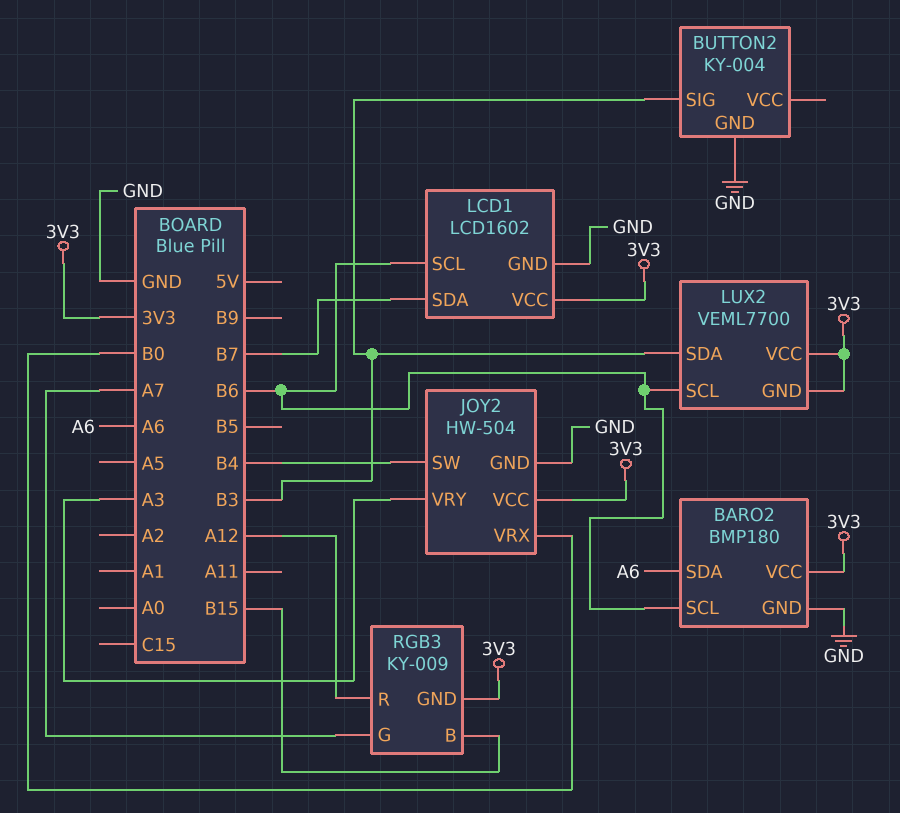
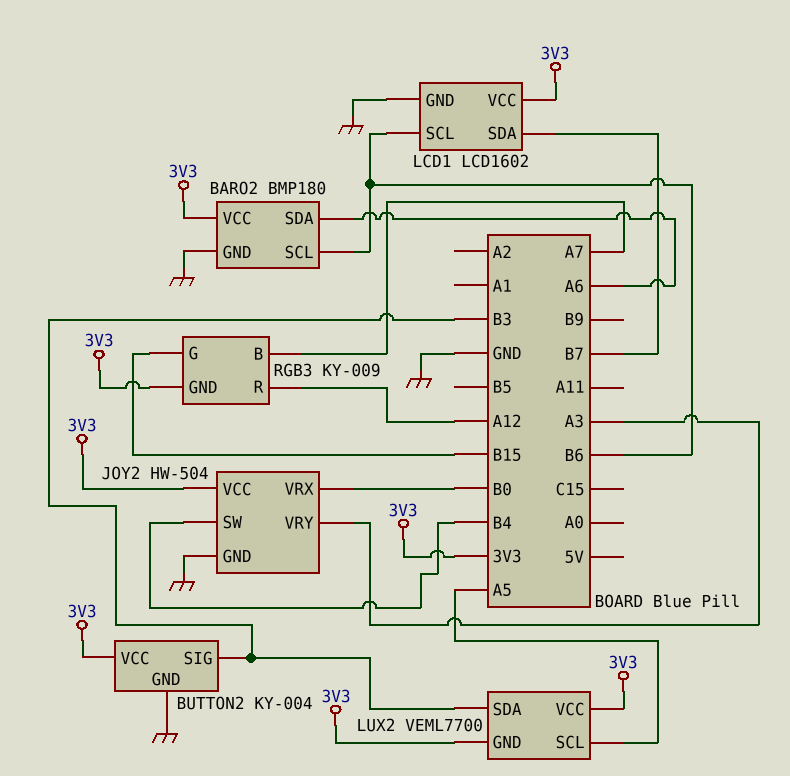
BUTTON2 pin VCC: none -> 3V3
LUX2 pin SCL: B6 -> A5
RGB3 pin B: B15 -> A7
RGB3 pin G: A7 -> B15

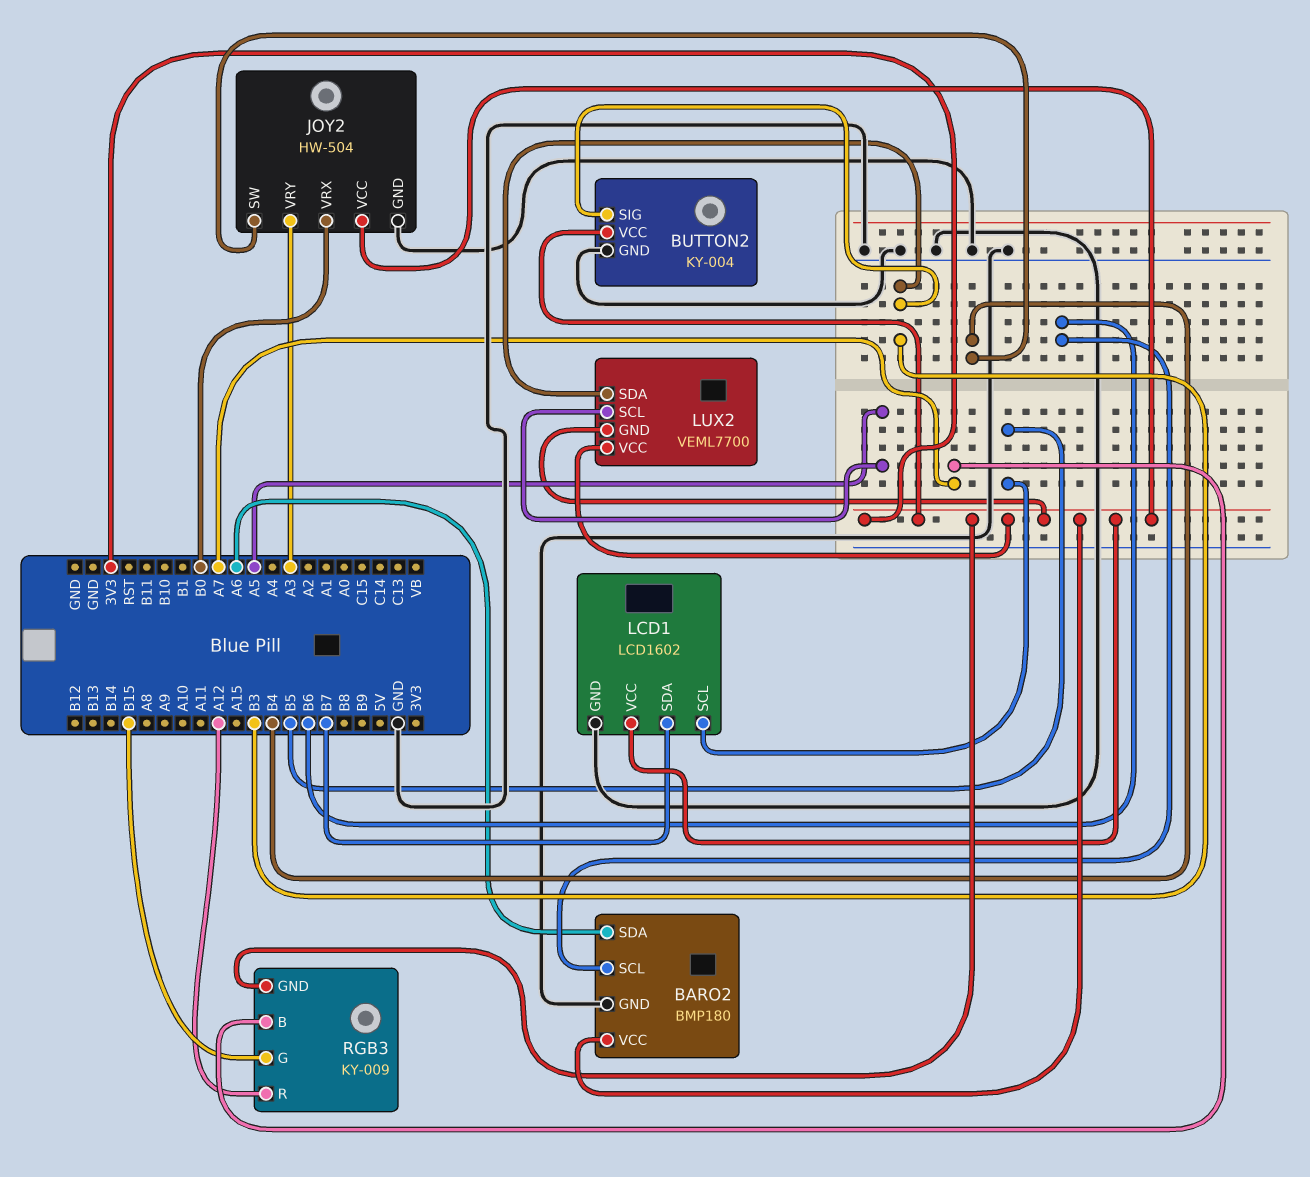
LCD1 pin SCL: B6 -> B5

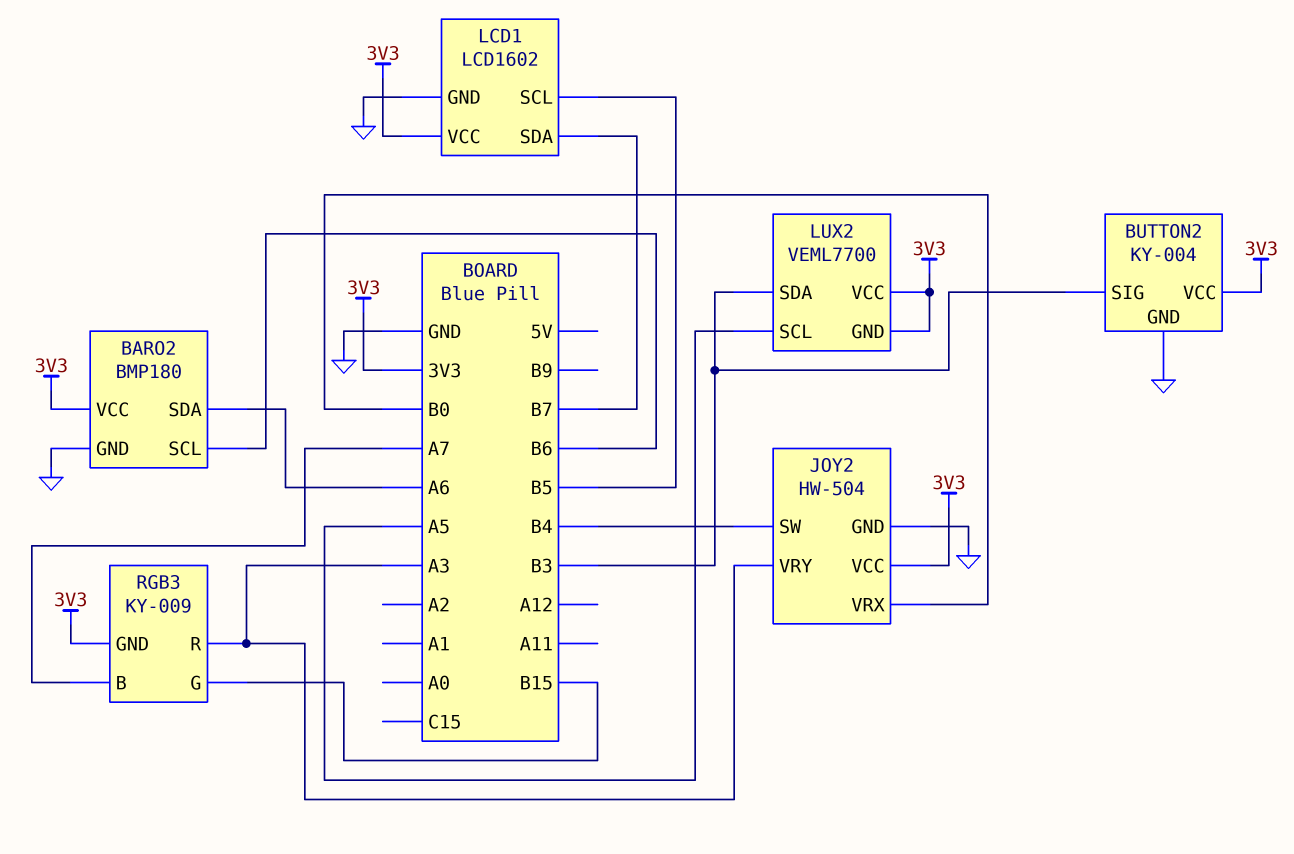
RGB3 pin R: A12 -> A3

